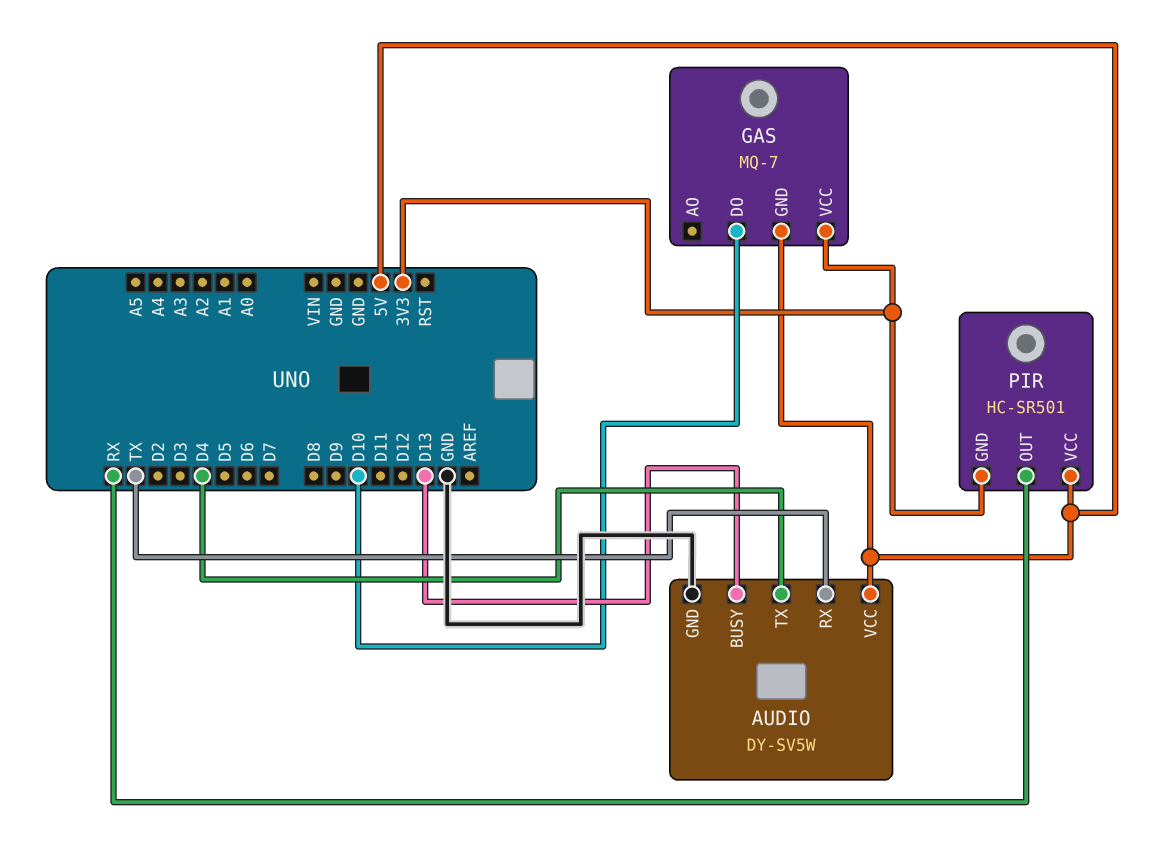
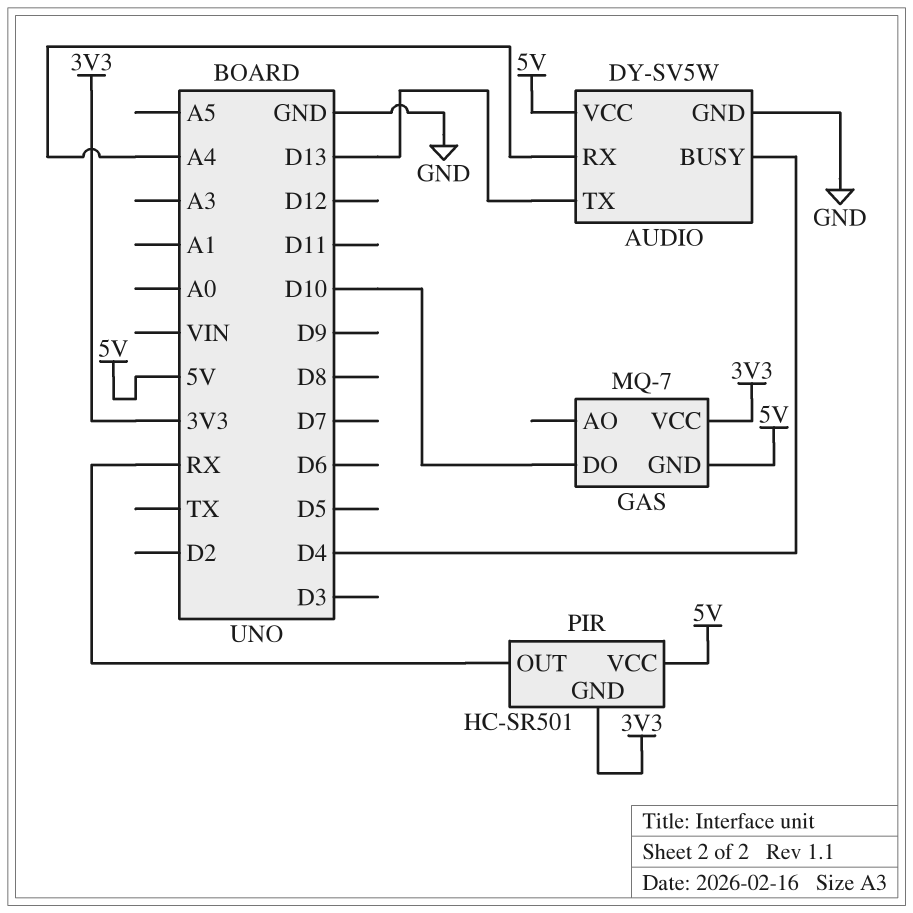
AUDIO pin BUSY: D13 -> D4
AUDIO pin RX: TX -> A4
AUDIO pin TX: D4 -> D13

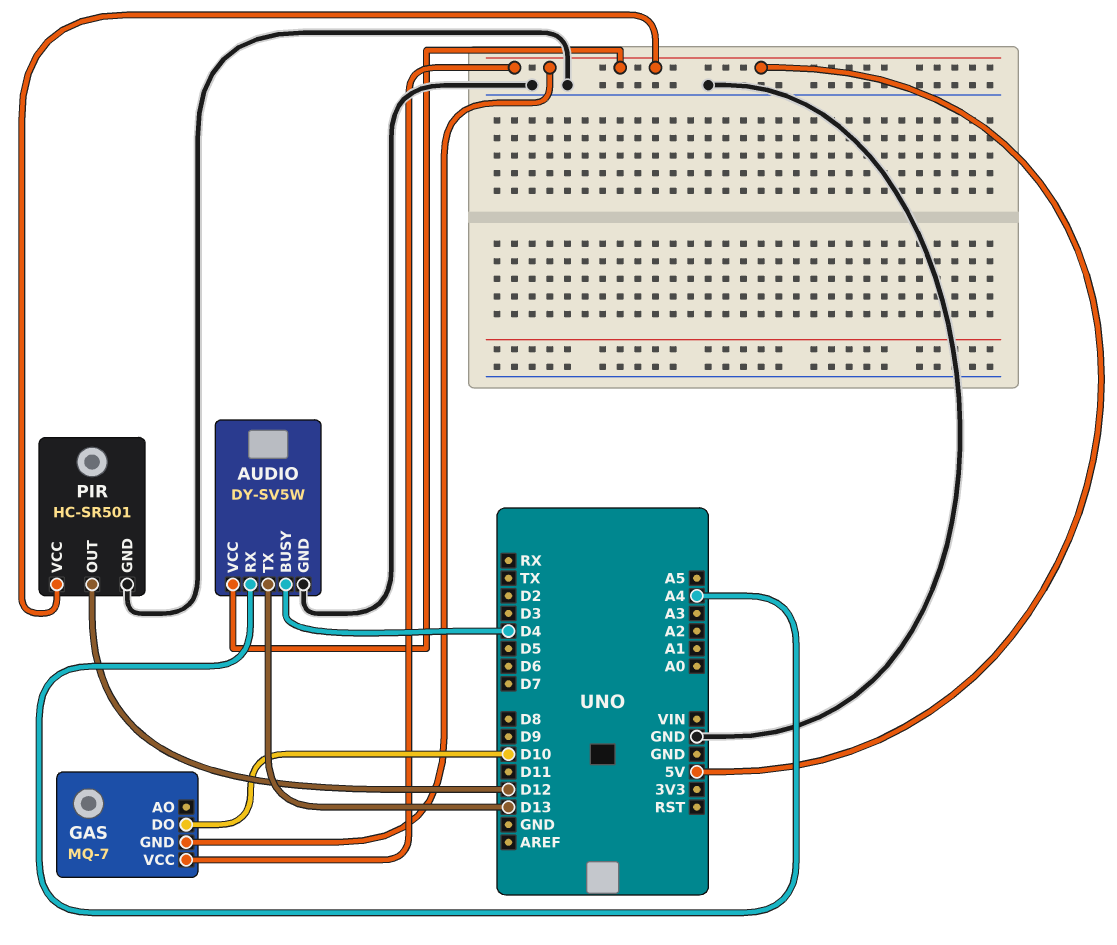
GAS pin VCC: 3V3 -> 5V
PIR pin GND: 3V3 -> GND
PIR pin OUT: RX -> D12

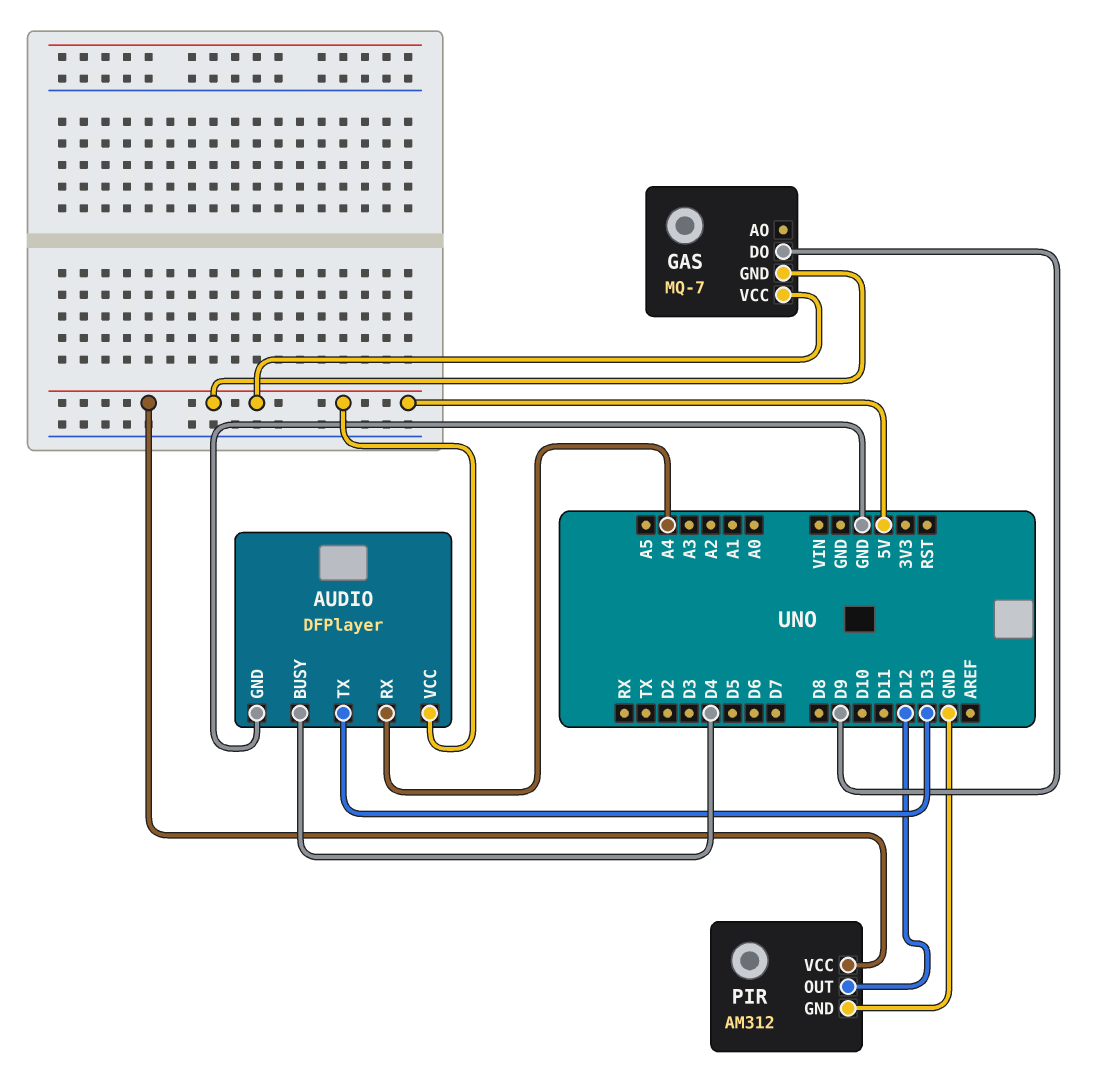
AUDIO: DY-SV5W -> DFPlayer
GAS pin DO: D10 -> D9
PIR: HC-SR501 -> AM312

